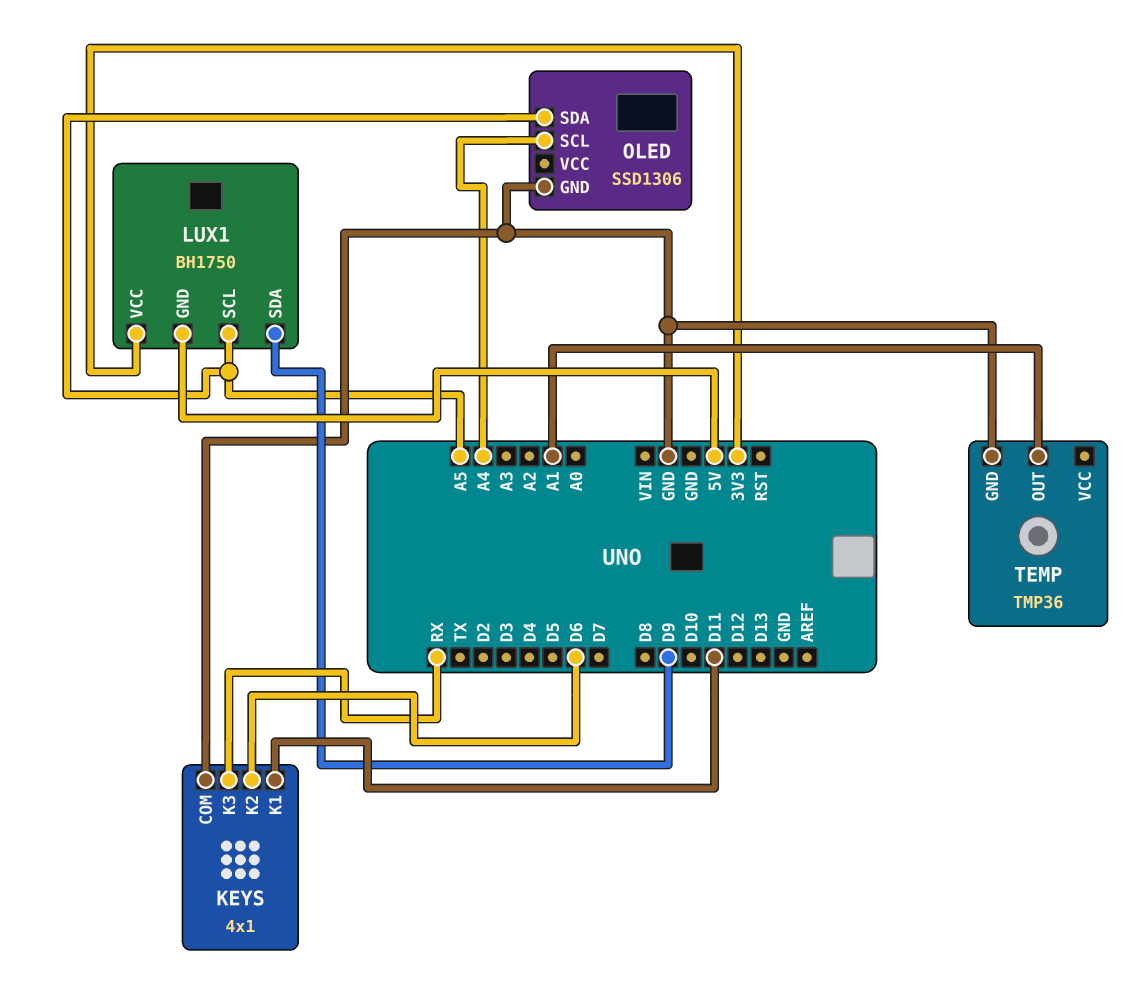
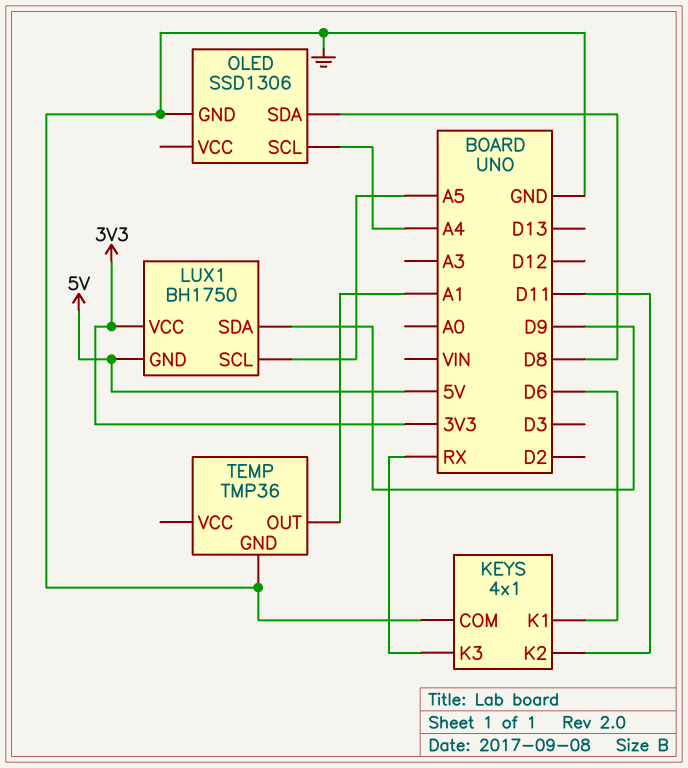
KEYS pin K1: D11 -> D6
KEYS pin K2: D6 -> D11
OLED pin SDA: A5 -> D8

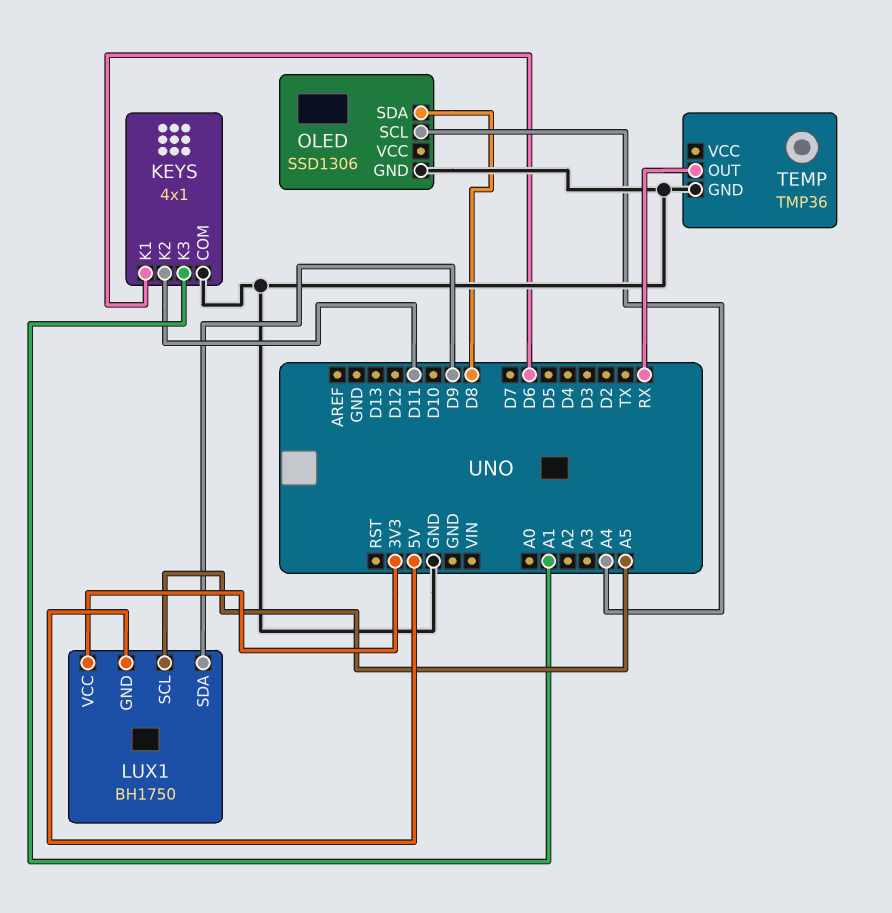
KEYS pin K3: RX -> A1
TEMP pin OUT: A1 -> RX

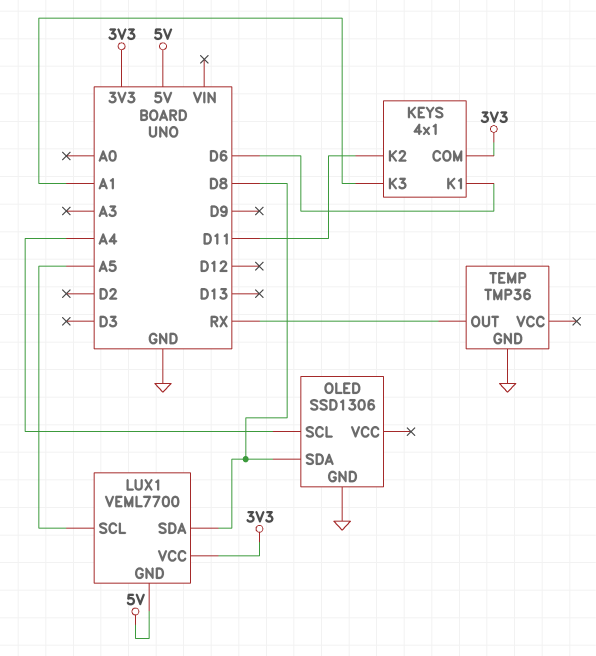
KEYS pin COM: GND -> 3V3
LUX1: BH1750 -> VEML7700
LUX1 pin SDA: D9 -> D8

